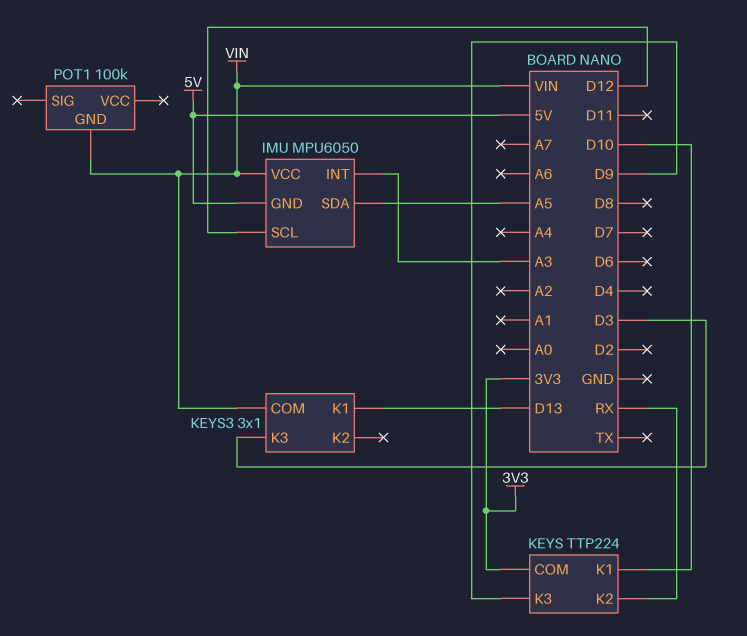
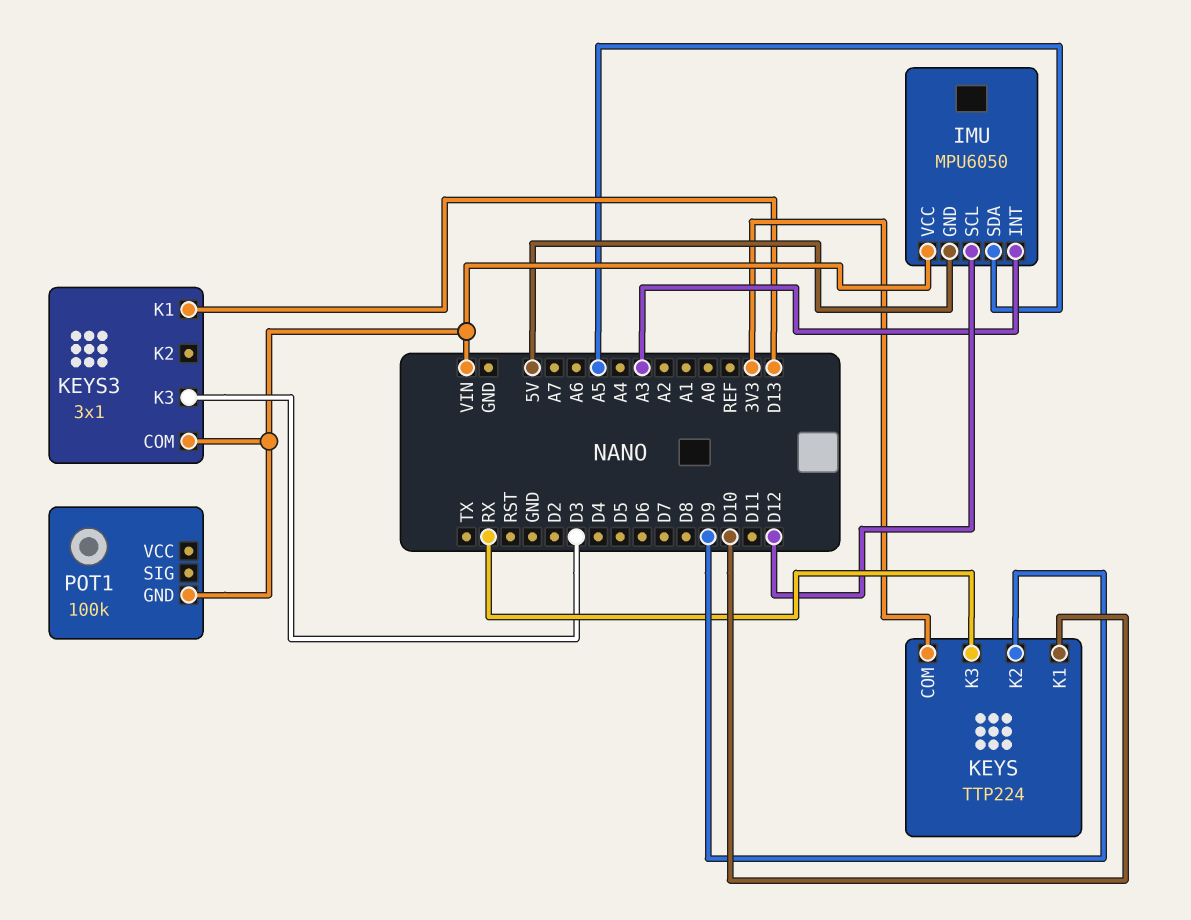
KEYS pin K2: RX -> D9
KEYS pin K3: D9 -> RX

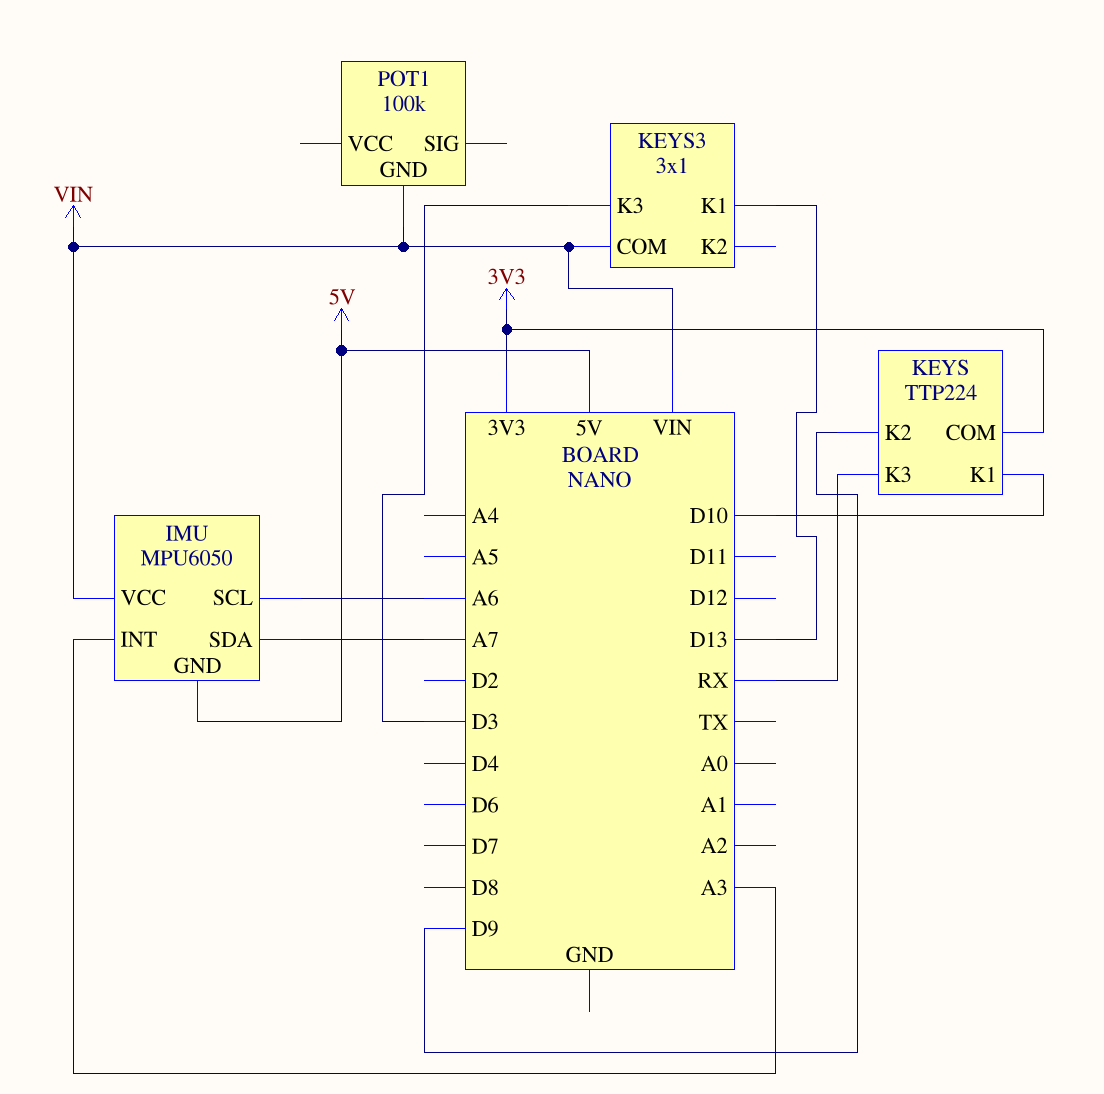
IMU pin SCL: D12 -> A6
IMU pin SDA: A5 -> A7

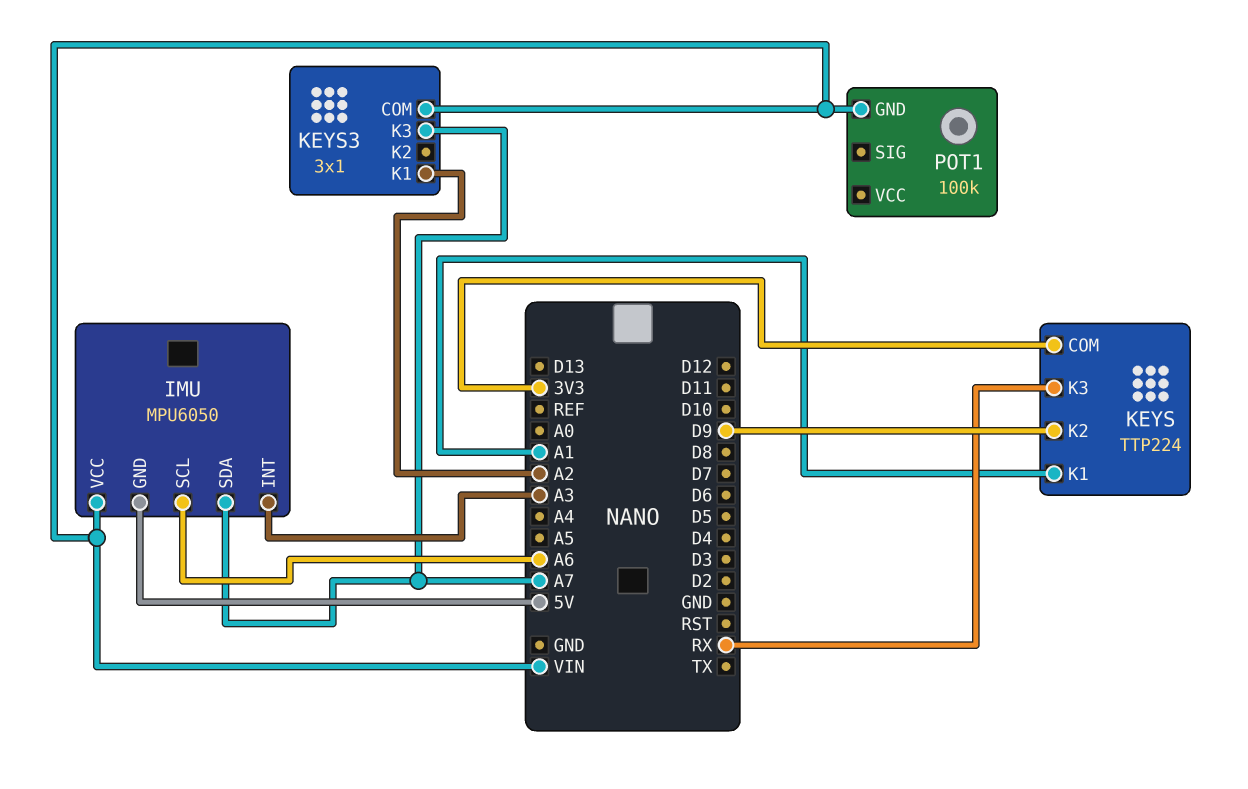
KEYS pin K1: D10 -> A1
KEYS3 pin K1: D13 -> A2
KEYS3 pin K3: D3 -> A7

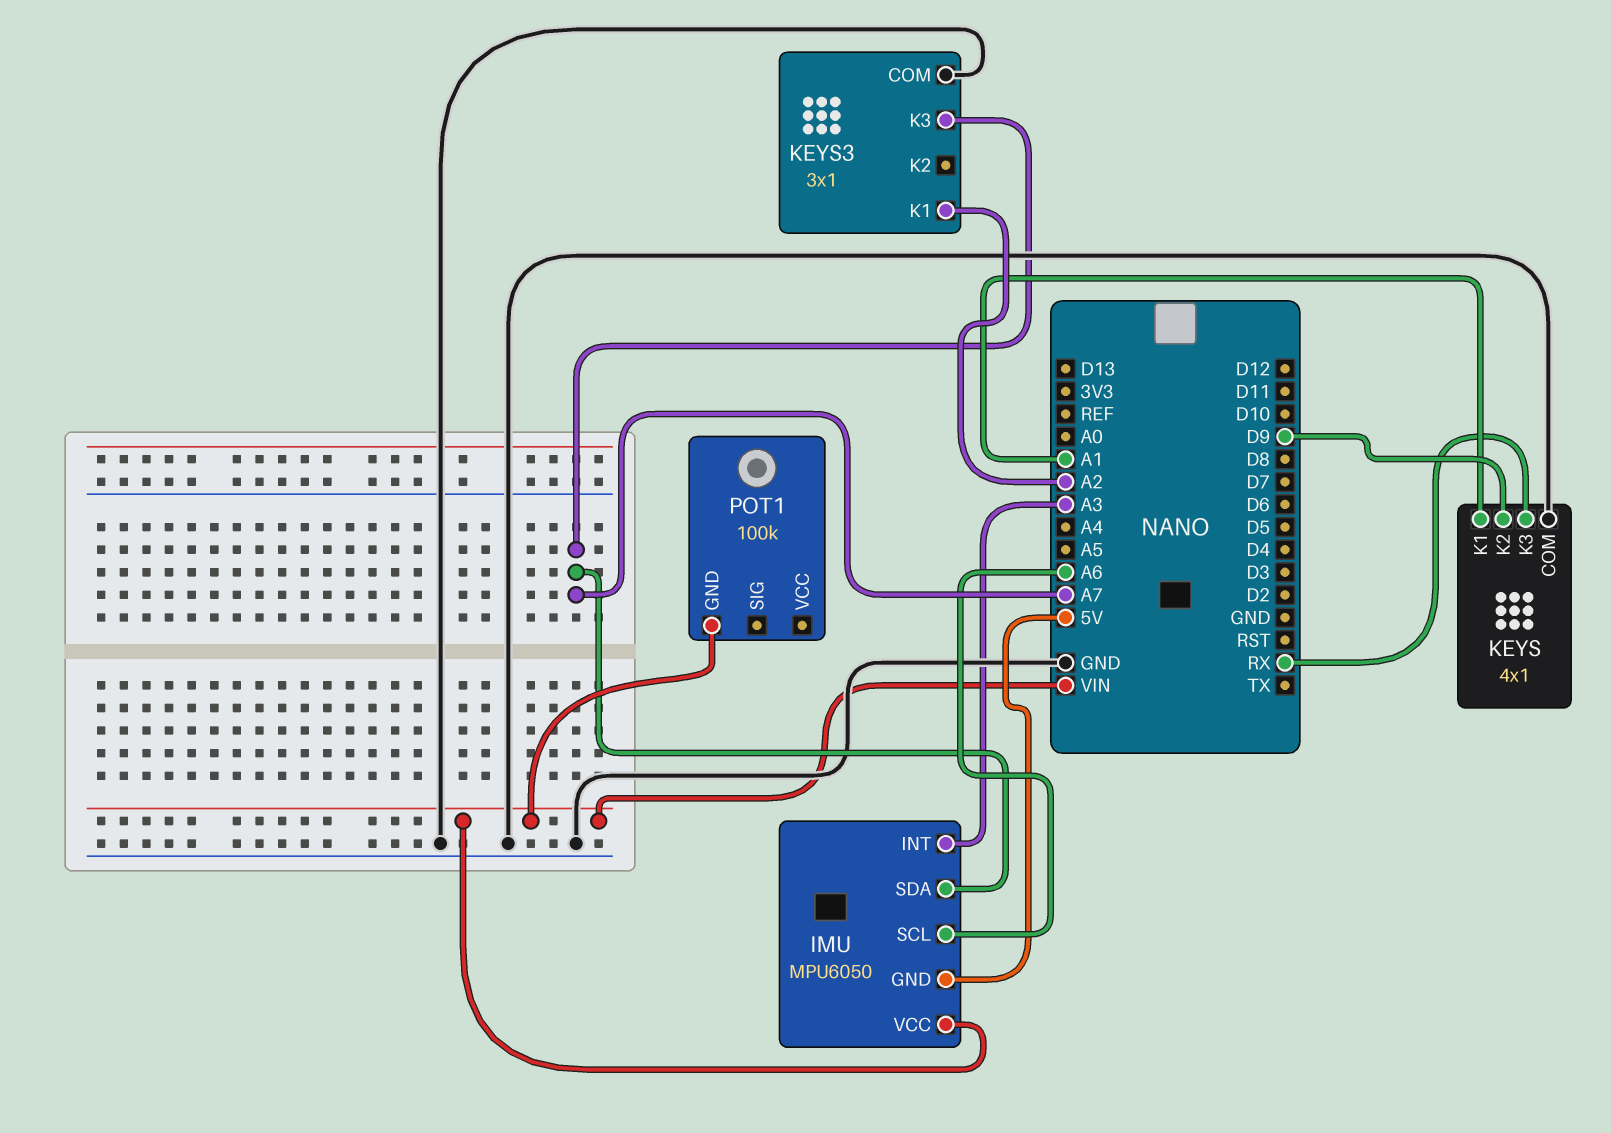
KEYS: TTP224 -> 4x1
KEYS pin COM: 3V3 -> GND
KEYS3 pin COM: VIN -> GND

